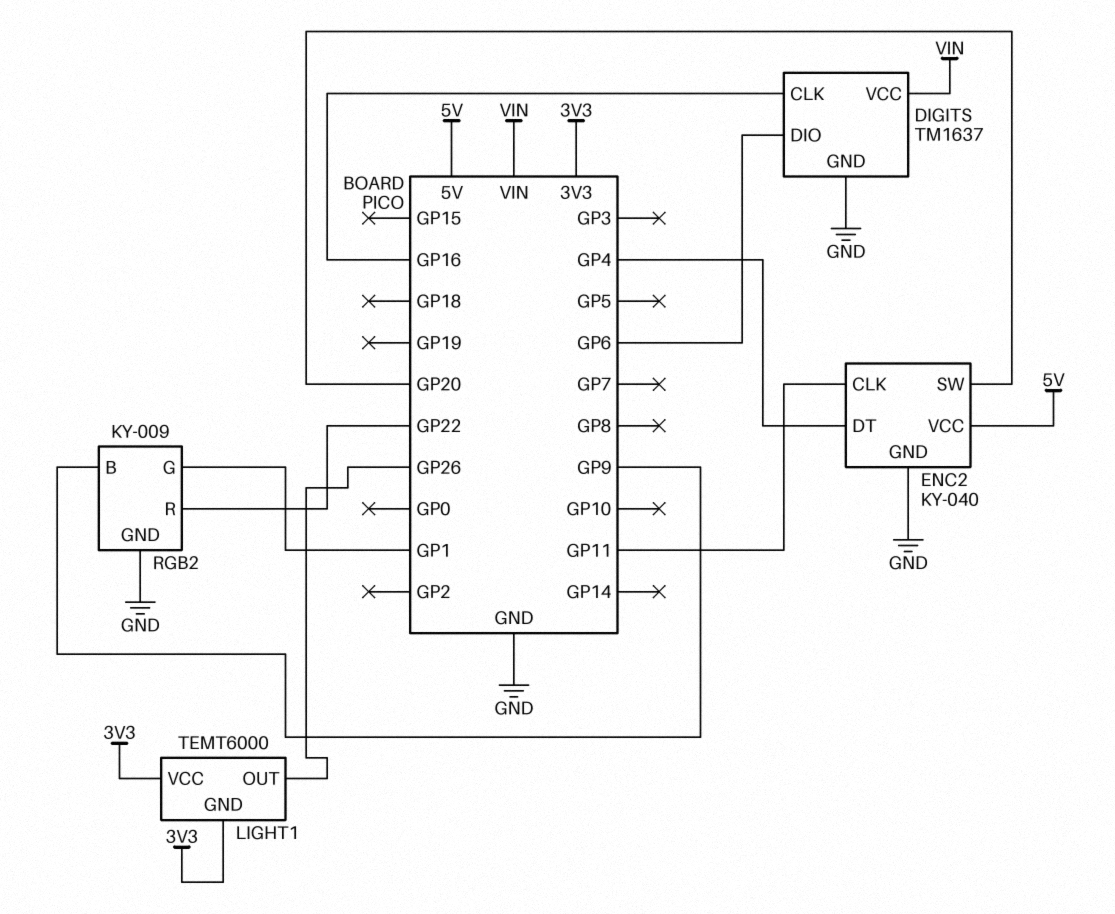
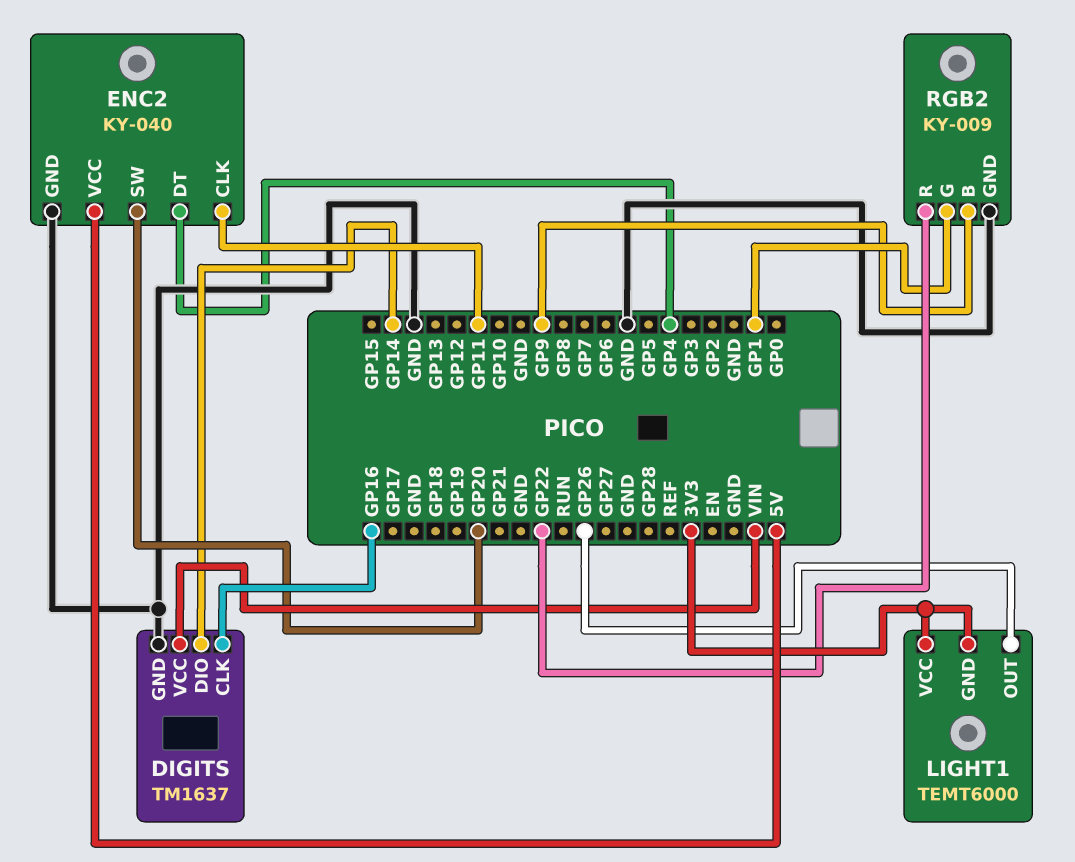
DIGITS pin DIO: GP6 -> GP14

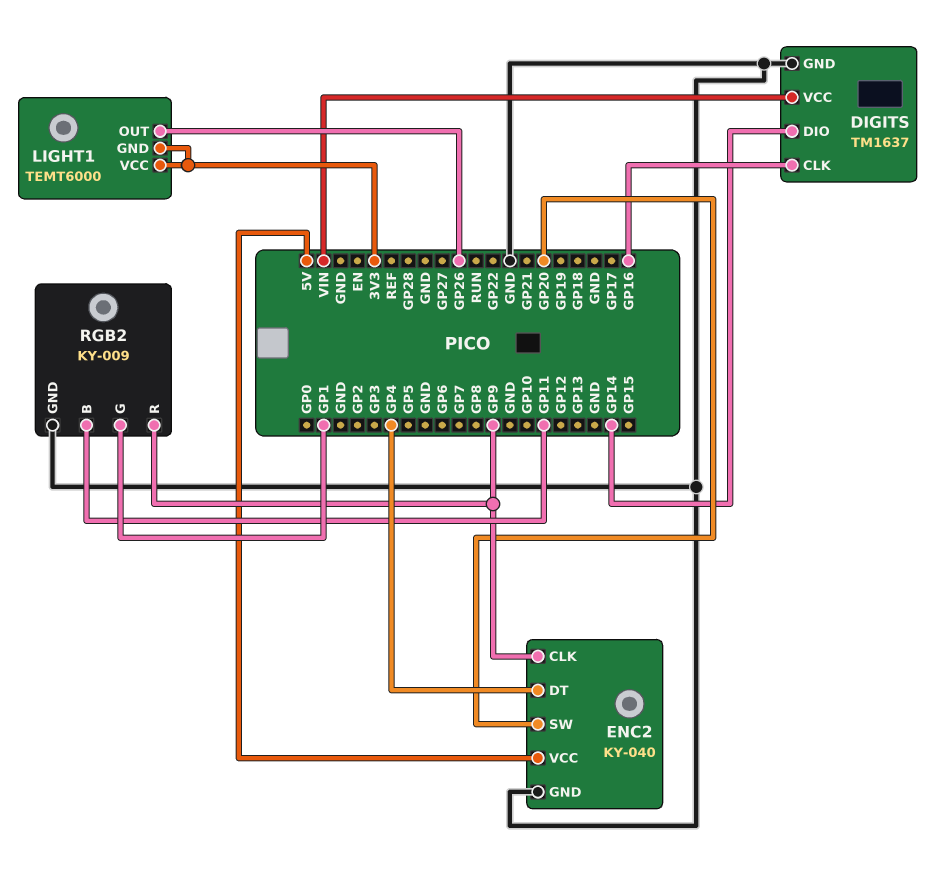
ENC2 pin CLK: GP11 -> GP9
RGB2 pin B: GP9 -> GP11
RGB2 pin R: GP22 -> GP9

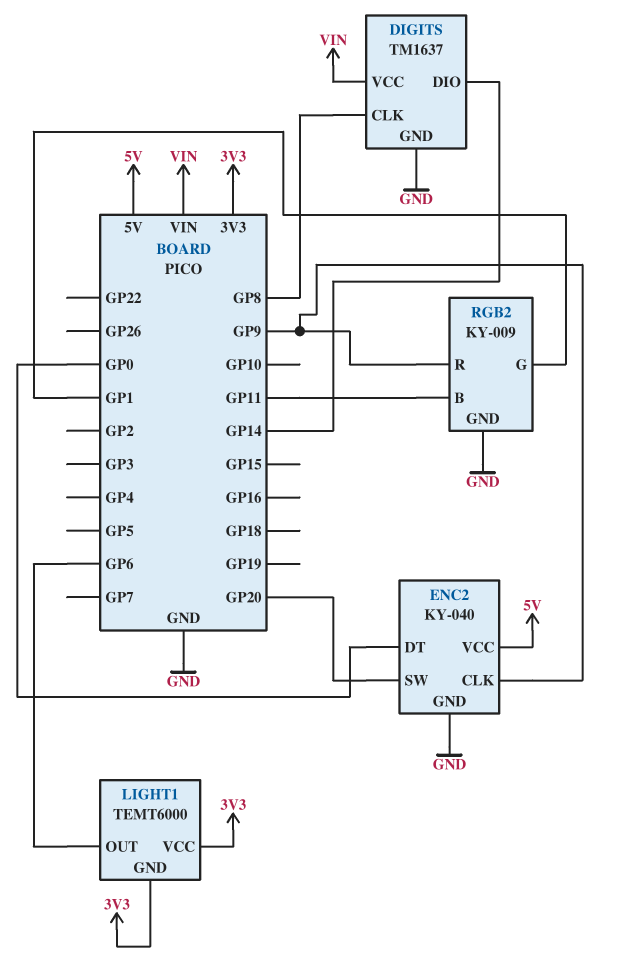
DIGITS pin CLK: GP16 -> GP8
ENC2 pin DT: GP4 -> GP0
LIGHT1 pin OUT: GP26 -> GP6

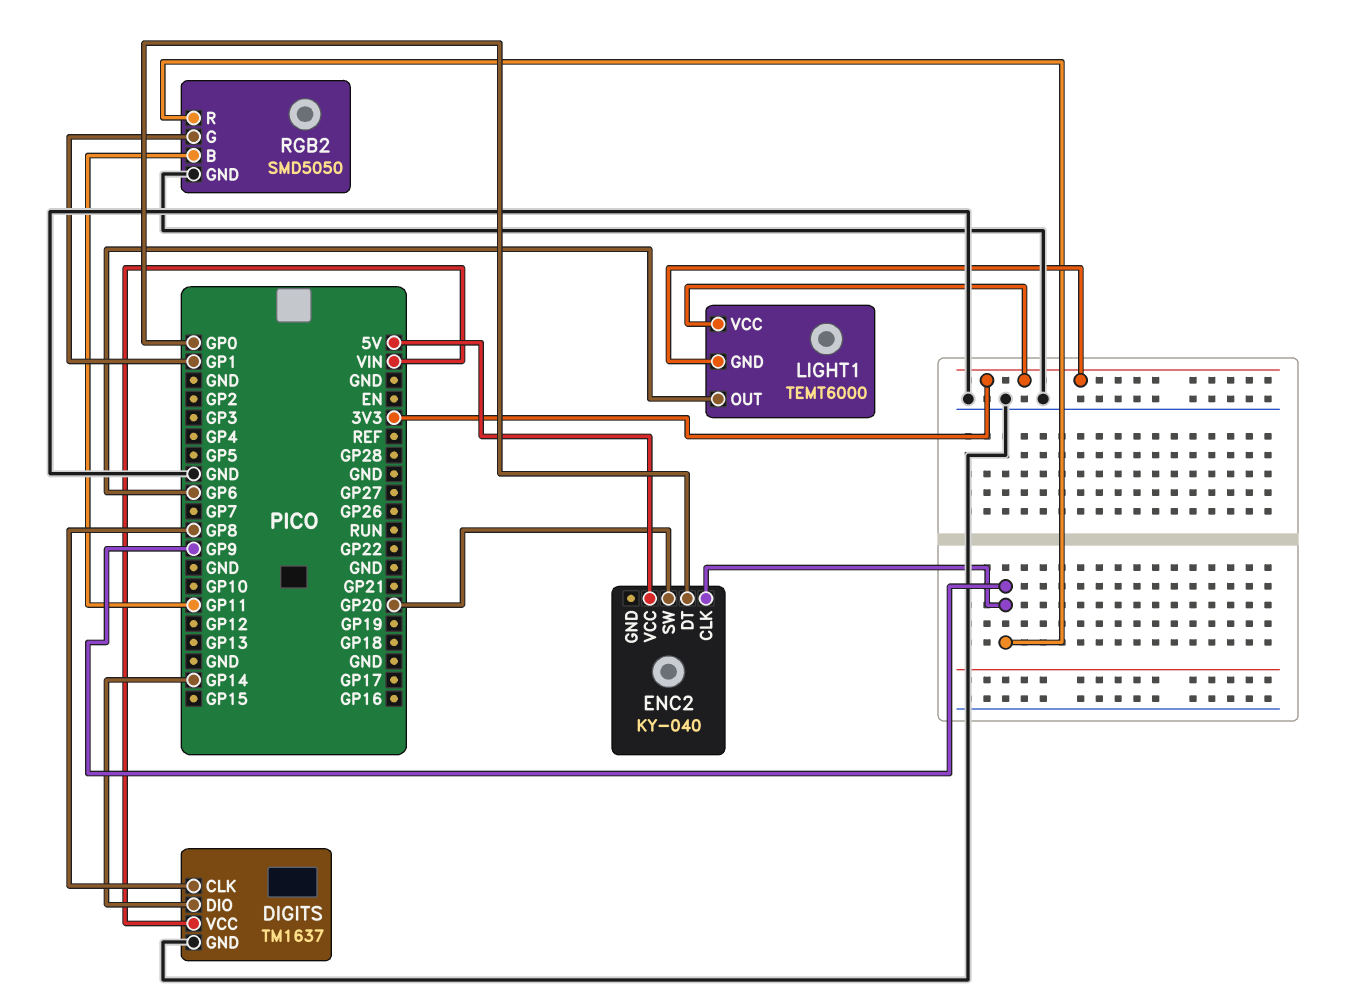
ENC2 pin GND: GND -> none
RGB2: KY-009 -> SMD5050

